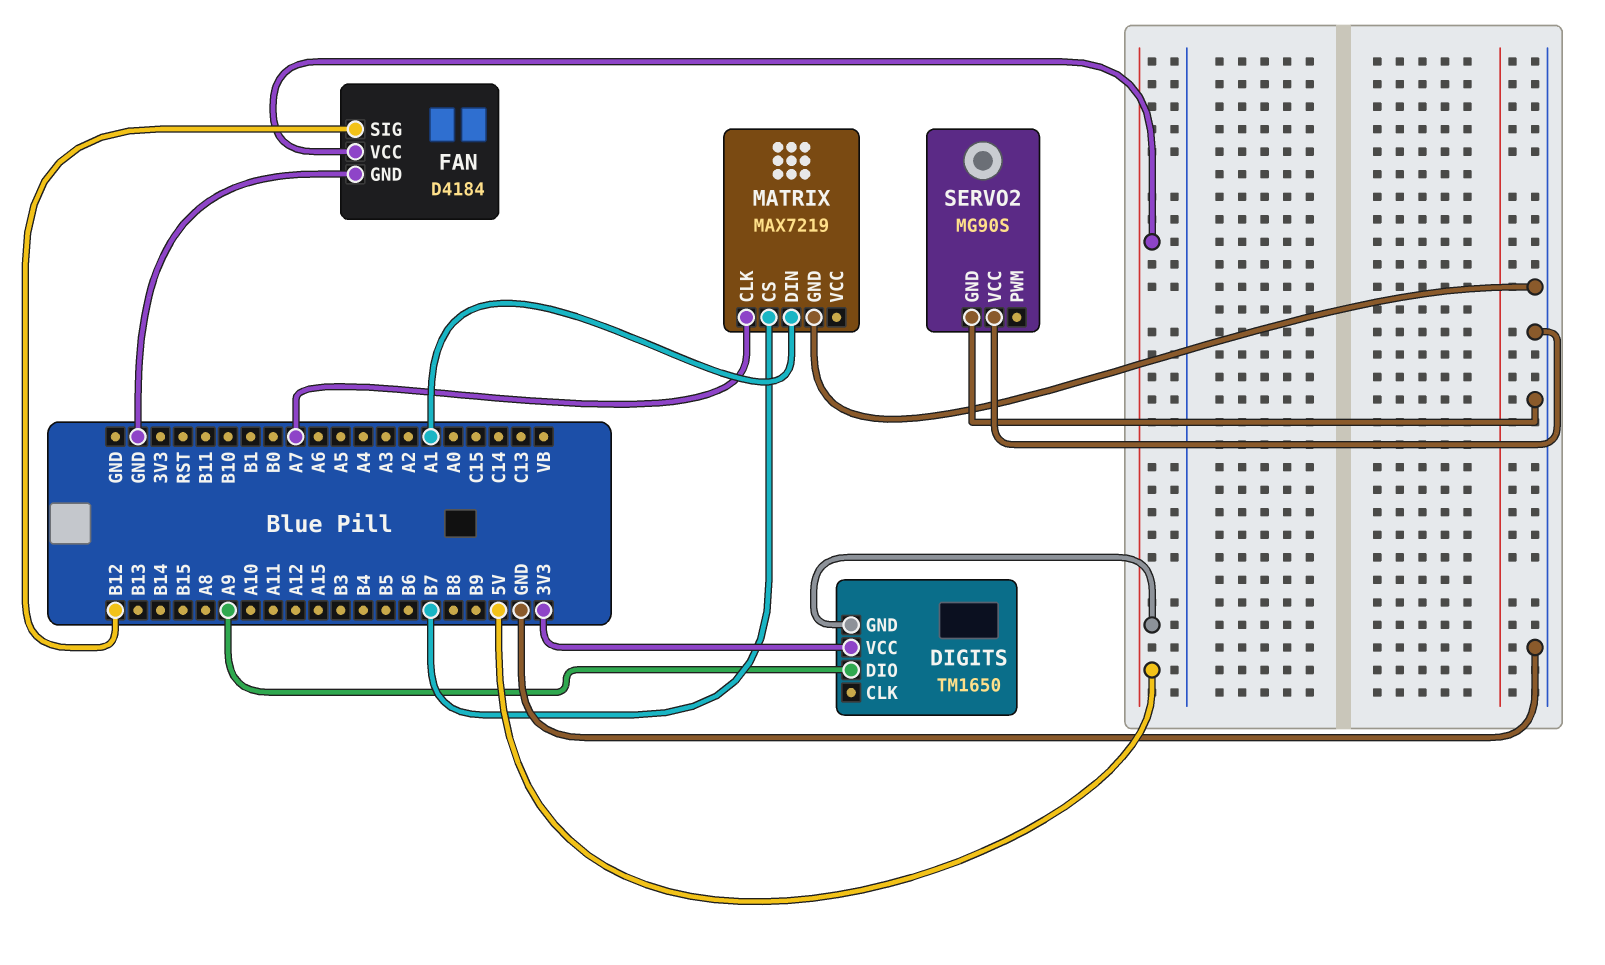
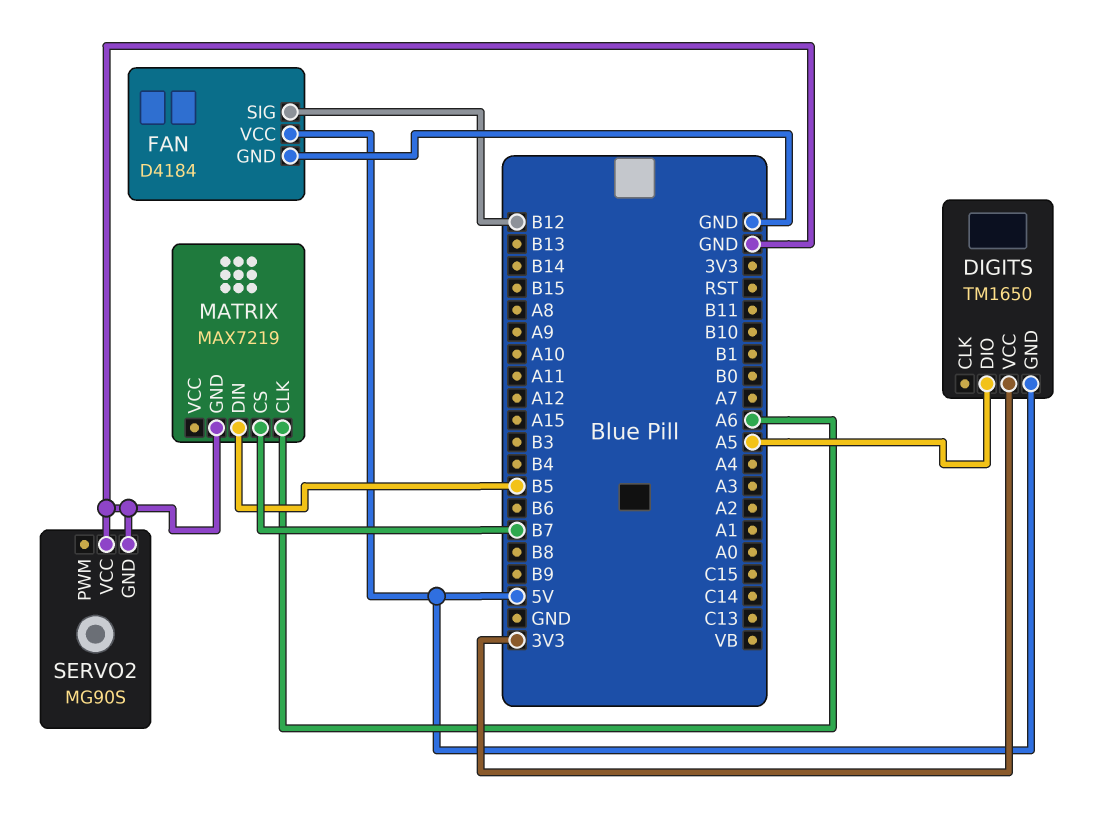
DIGITS pin DIO: A9 -> A5
MATRIX pin CLK: A7 -> A6
MATRIX pin DIN: A1 -> B5

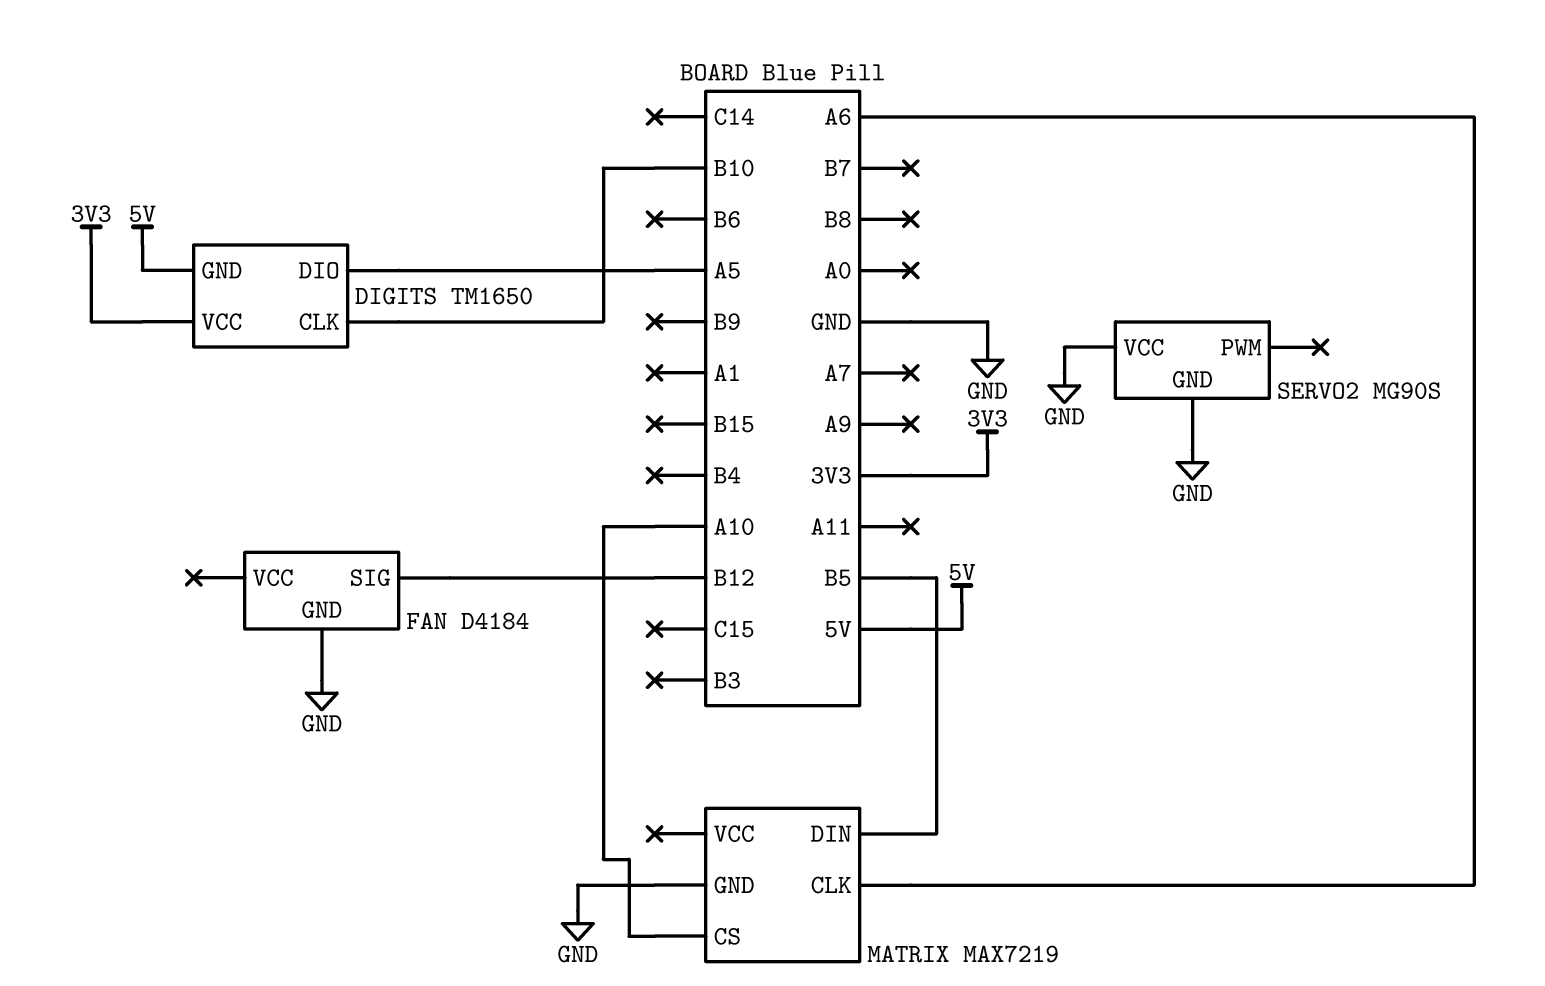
DIGITS pin CLK: none -> B10
FAN pin VCC: 5V -> none
MATRIX pin CS: B7 -> A10

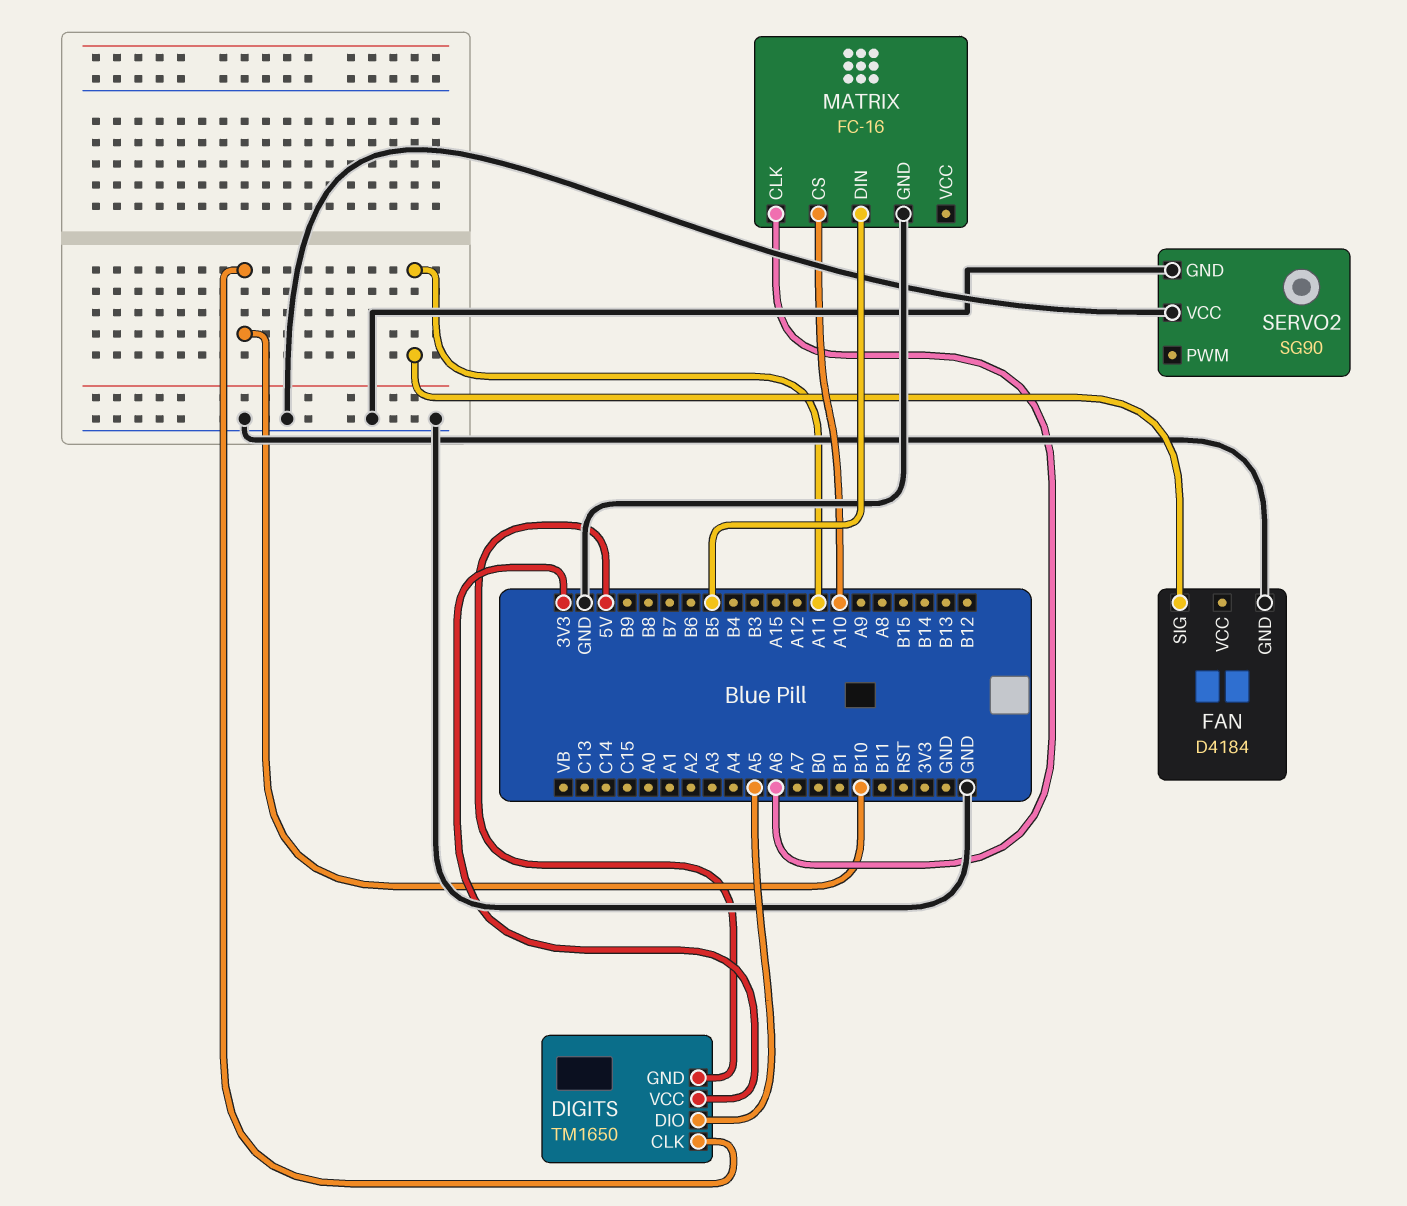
FAN pin SIG: B12 -> A11
MATRIX: MAX7219 -> FC-16
SERVO2: MG90S -> SG90

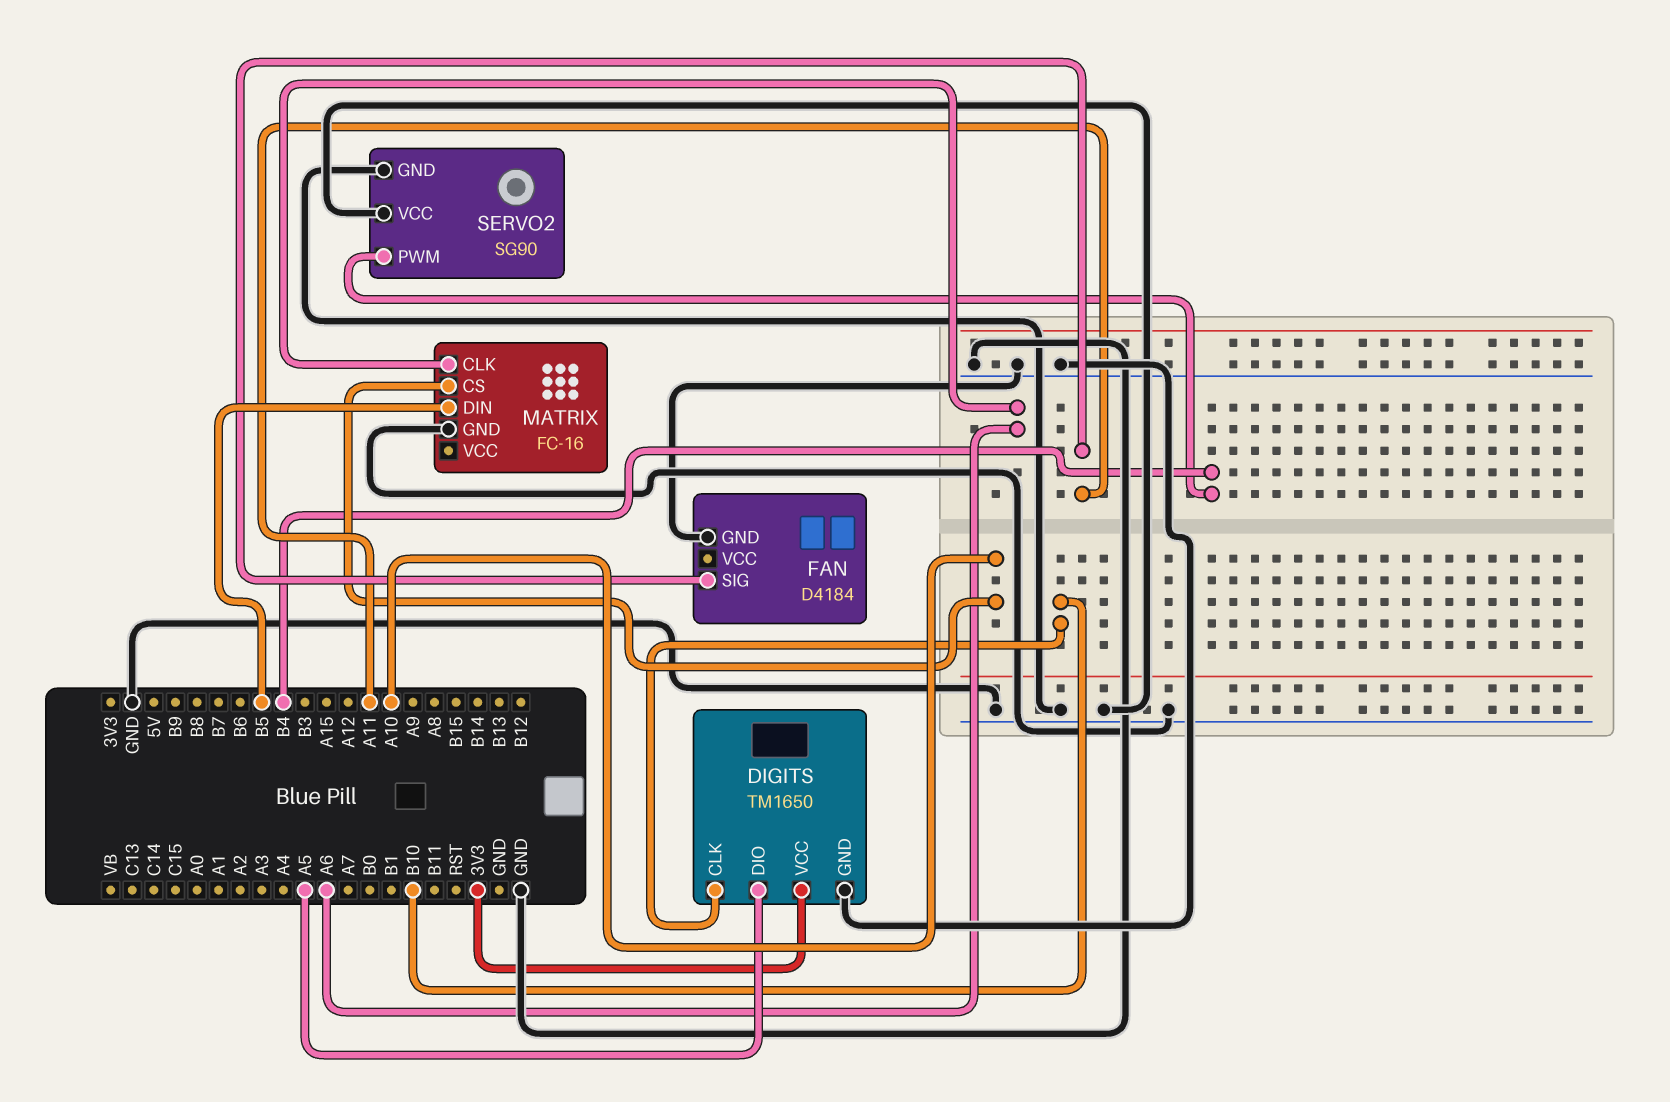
DIGITS pin GND: 5V -> GND
SERVO2 pin PWM: none -> B4

